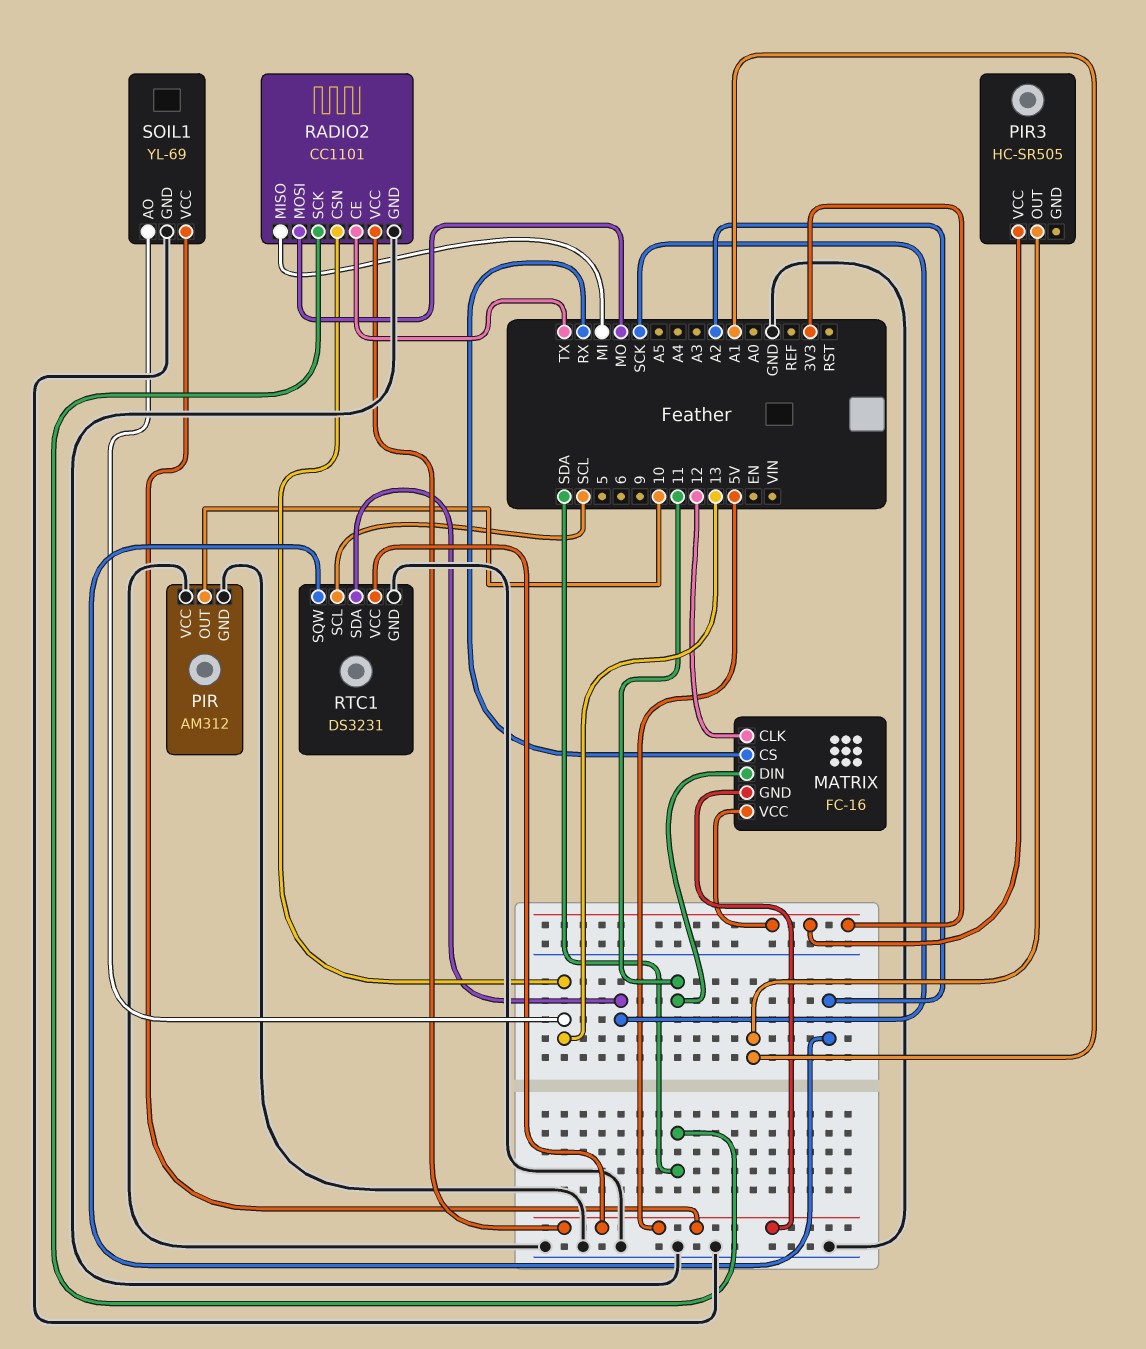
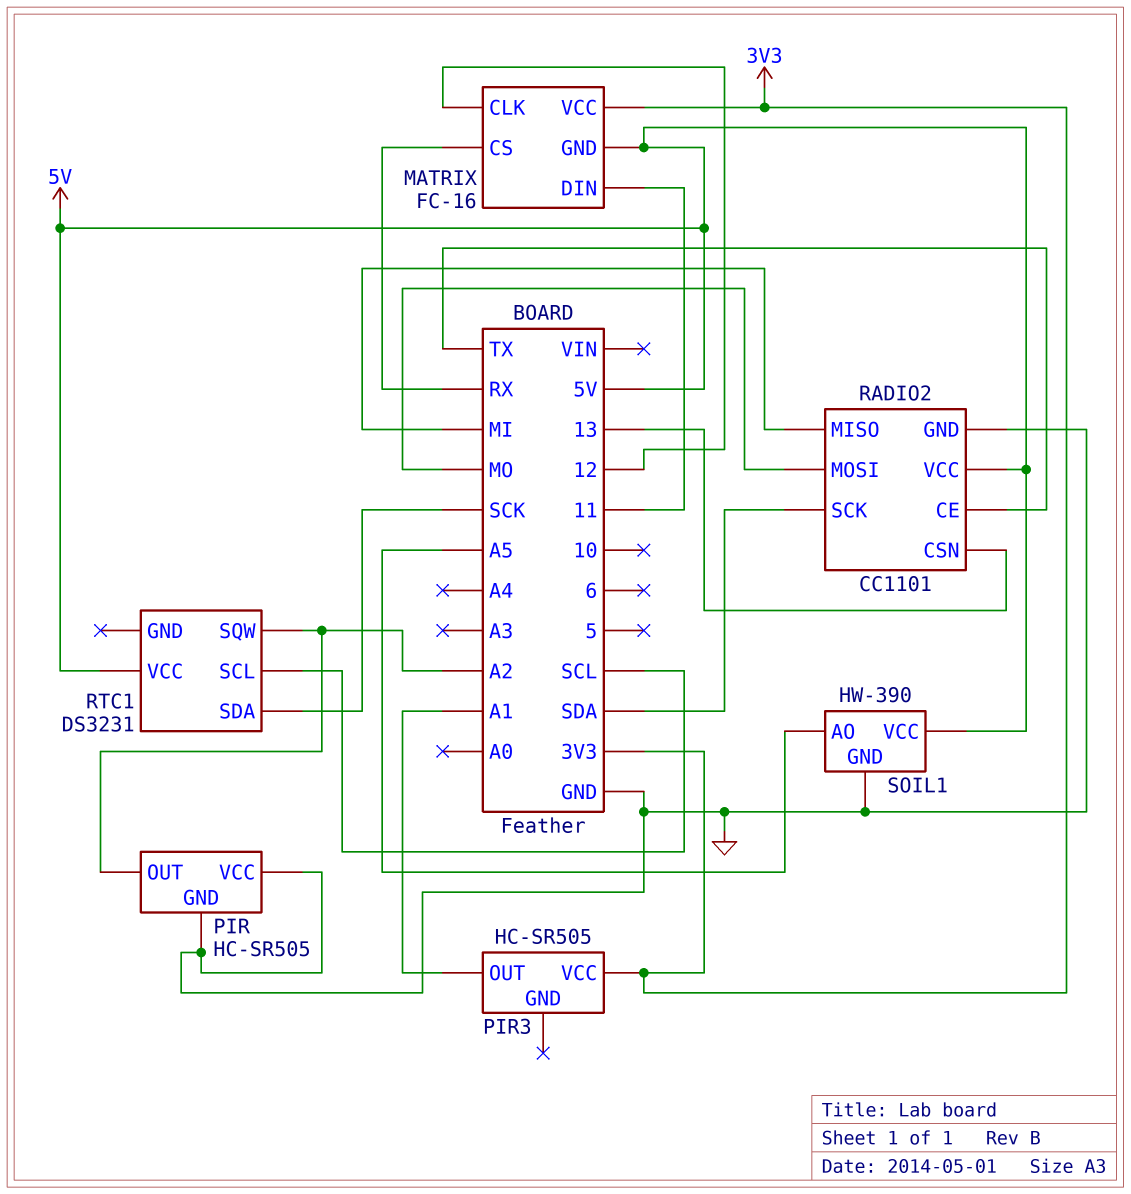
PIR: AM312 -> HC-SR505
PIR pin OUT: 10 -> A2
RTC1 pin GND: GND -> none
SOIL1: YL-69 -> HW-390
SOIL1 pin AO: 13 -> A5

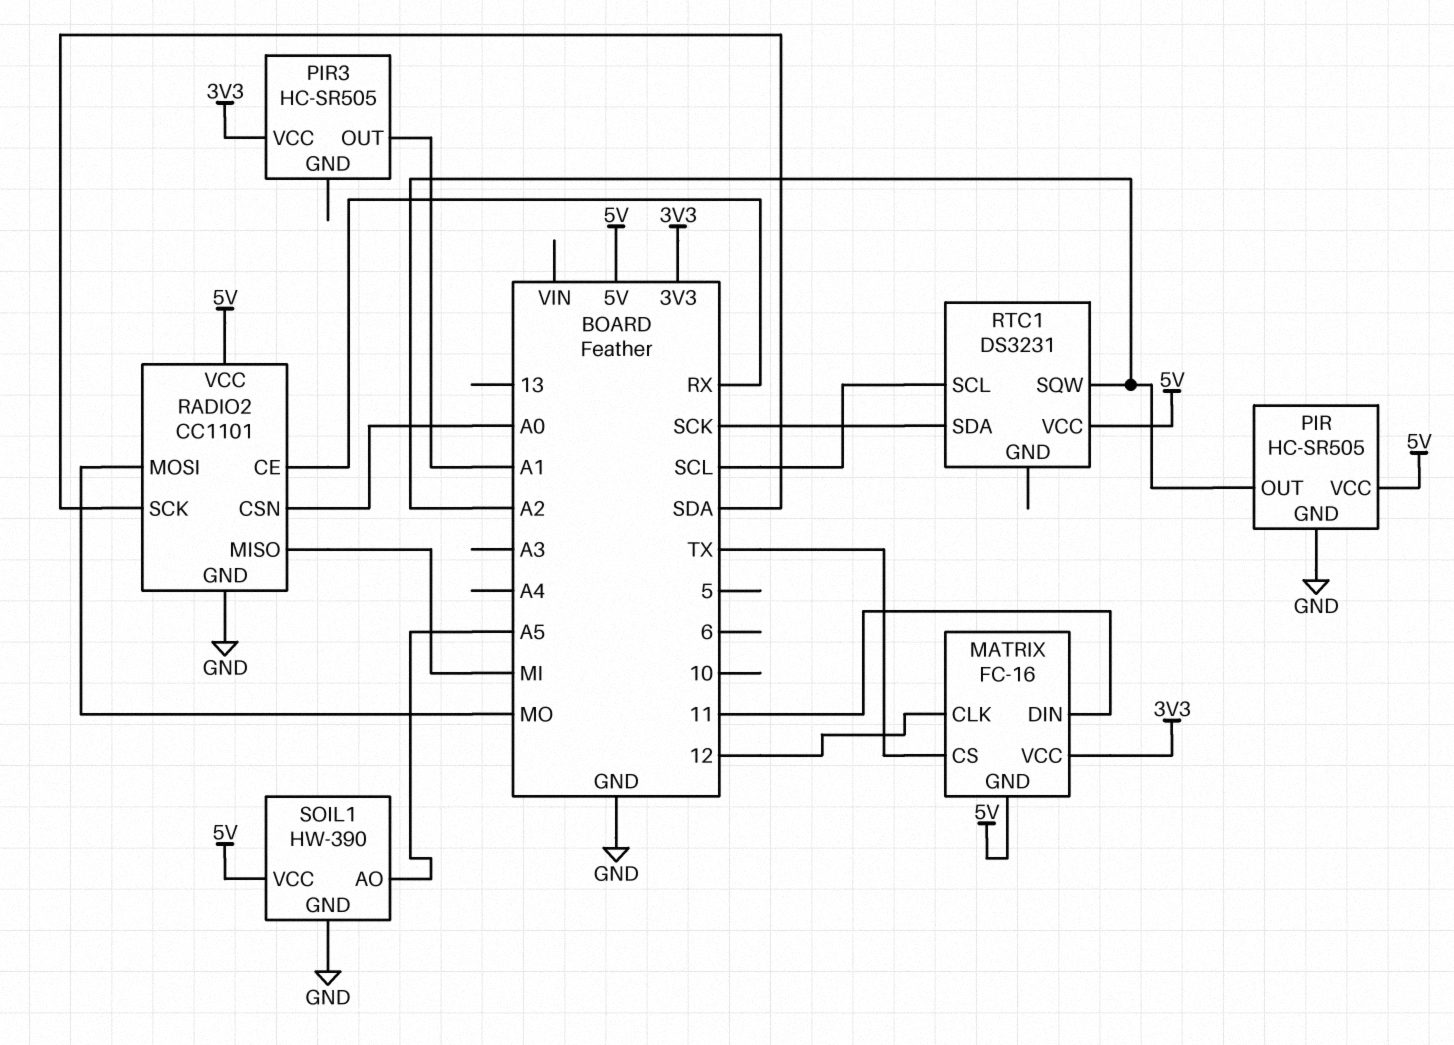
MATRIX pin CS: RX -> TX
PIR pin VCC: GND -> 5V
RADIO2 pin CE: TX -> RX
RADIO2 pin CSN: 13 -> A0

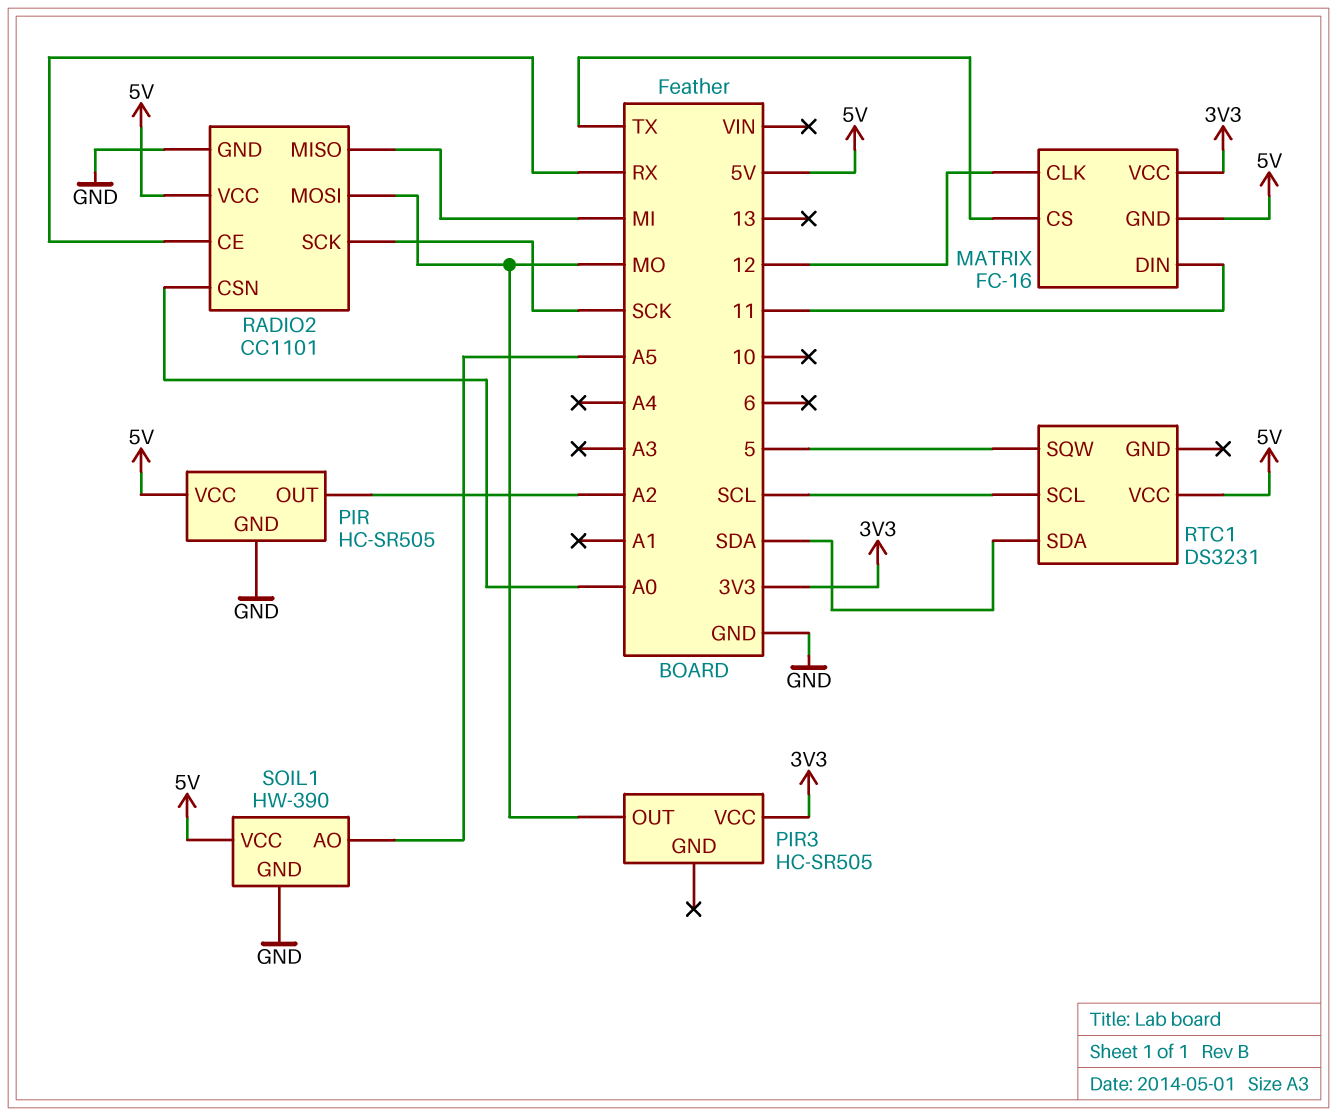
PIR3 pin OUT: A1 -> MO
RADIO2 pin SCK: SDA -> SCK
RTC1 pin SDA: SCK -> SDA
RTC1 pin SQW: A2 -> 5

